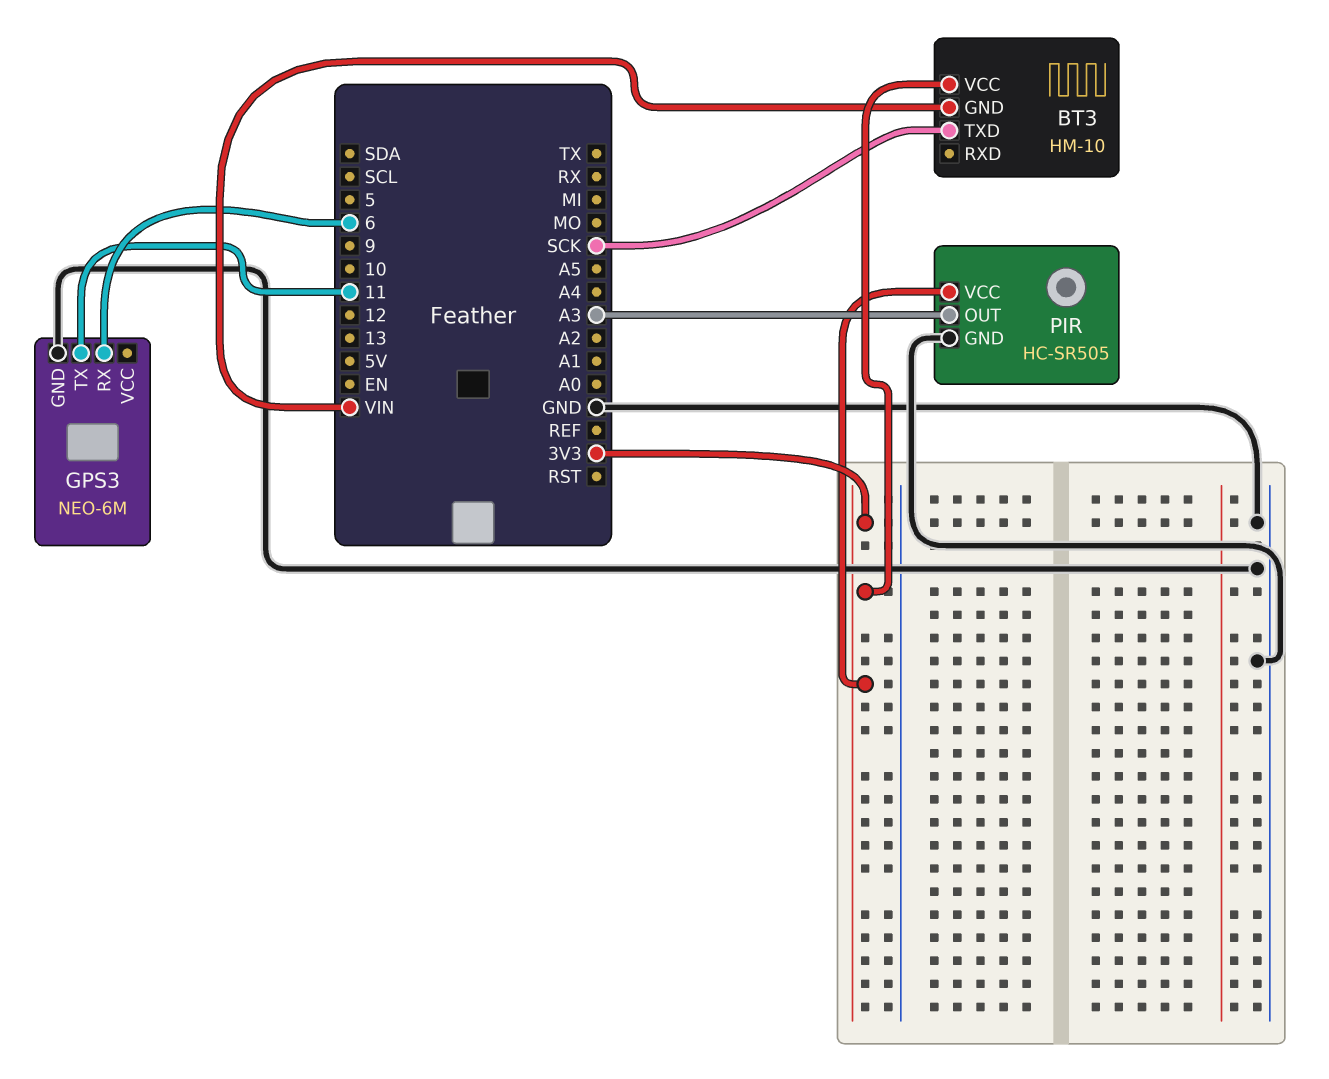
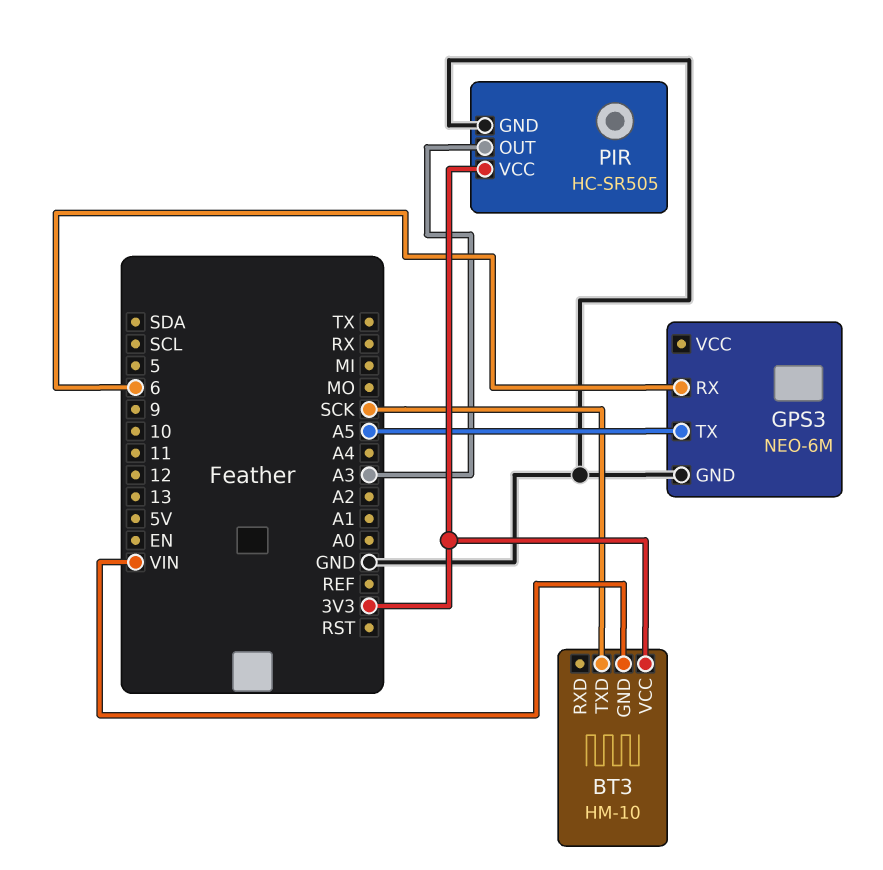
GPS3 pin TX: 11 -> A5

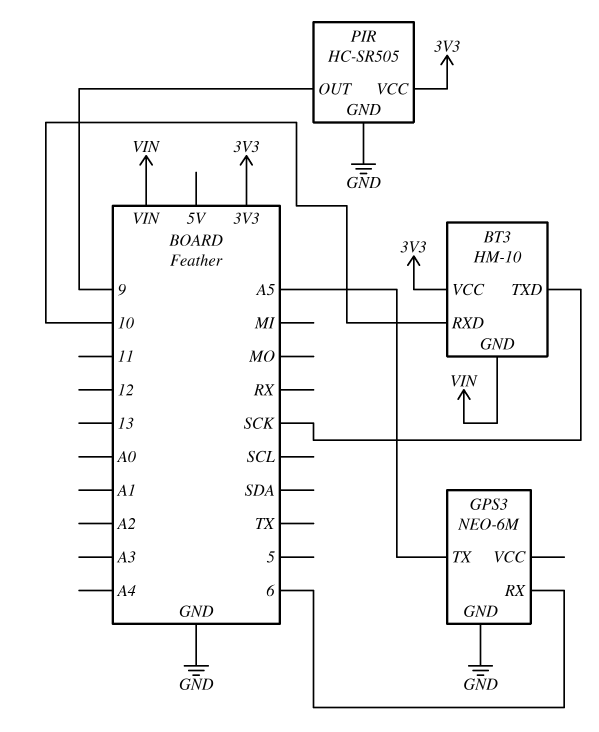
BT3 pin RXD: none -> 10
PIR pin OUT: A3 -> 9

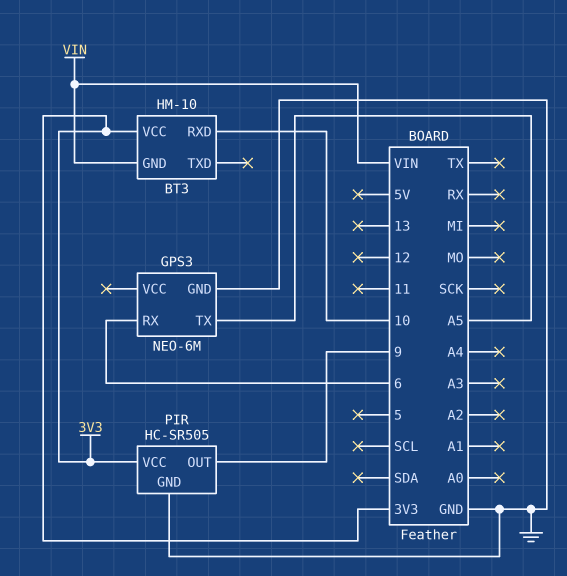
BT3 pin TXD: SCK -> none

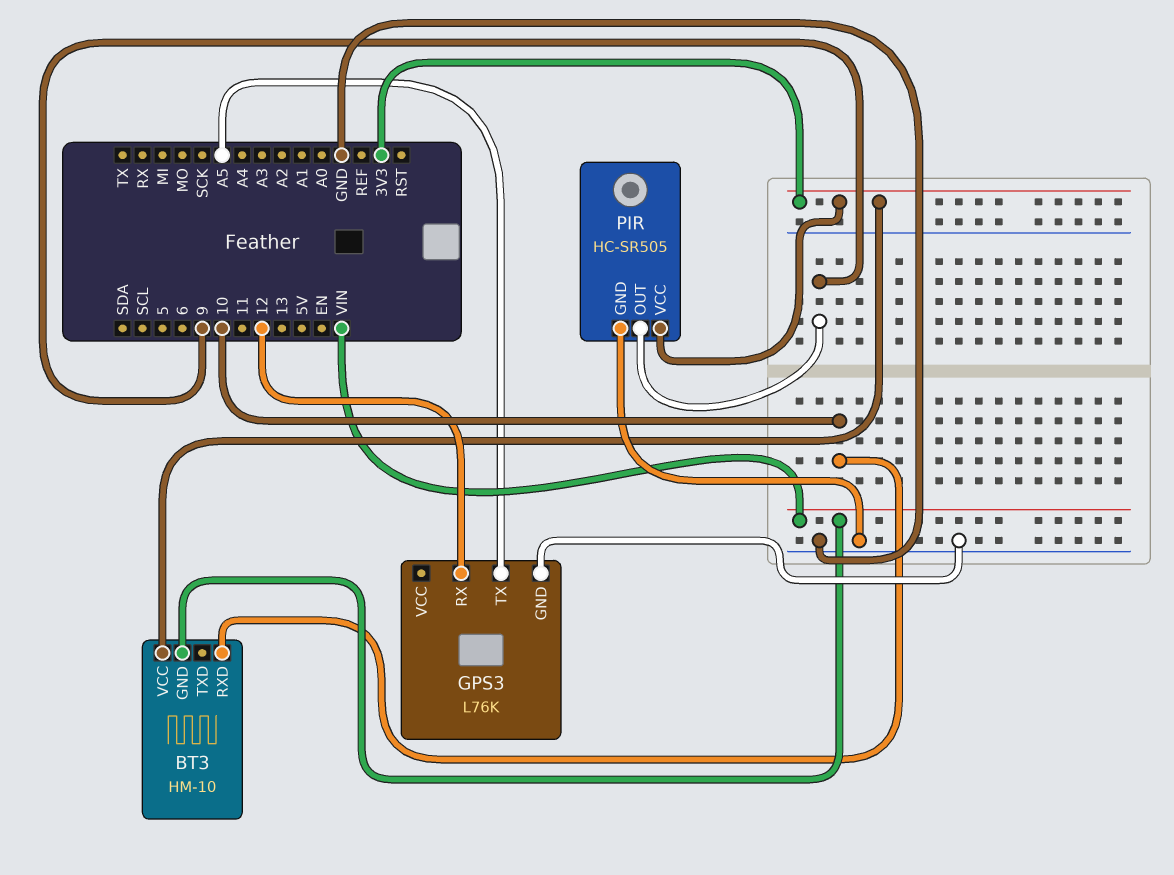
GPS3: NEO-6M -> L76K
GPS3 pin RX: 6 -> 12

